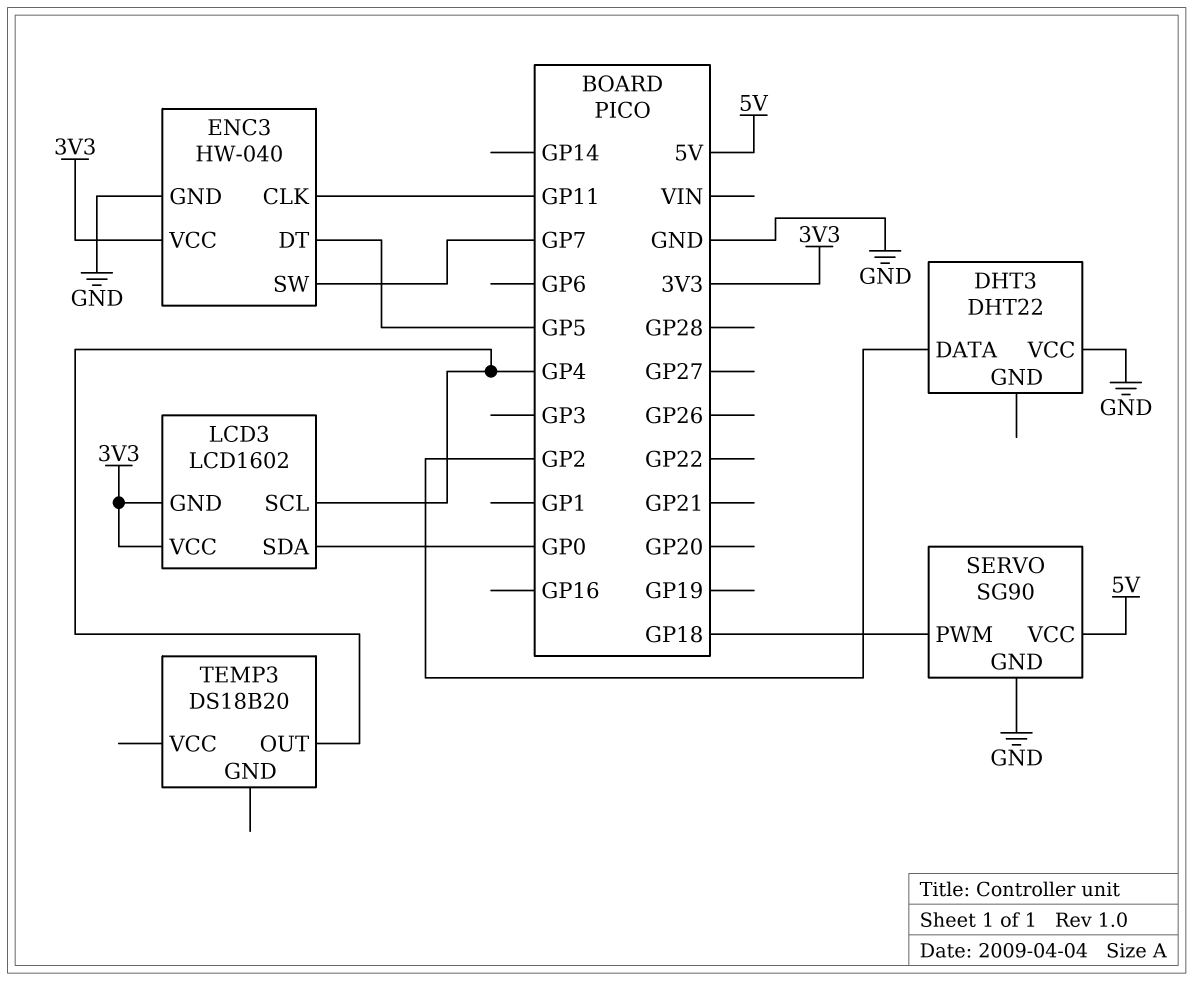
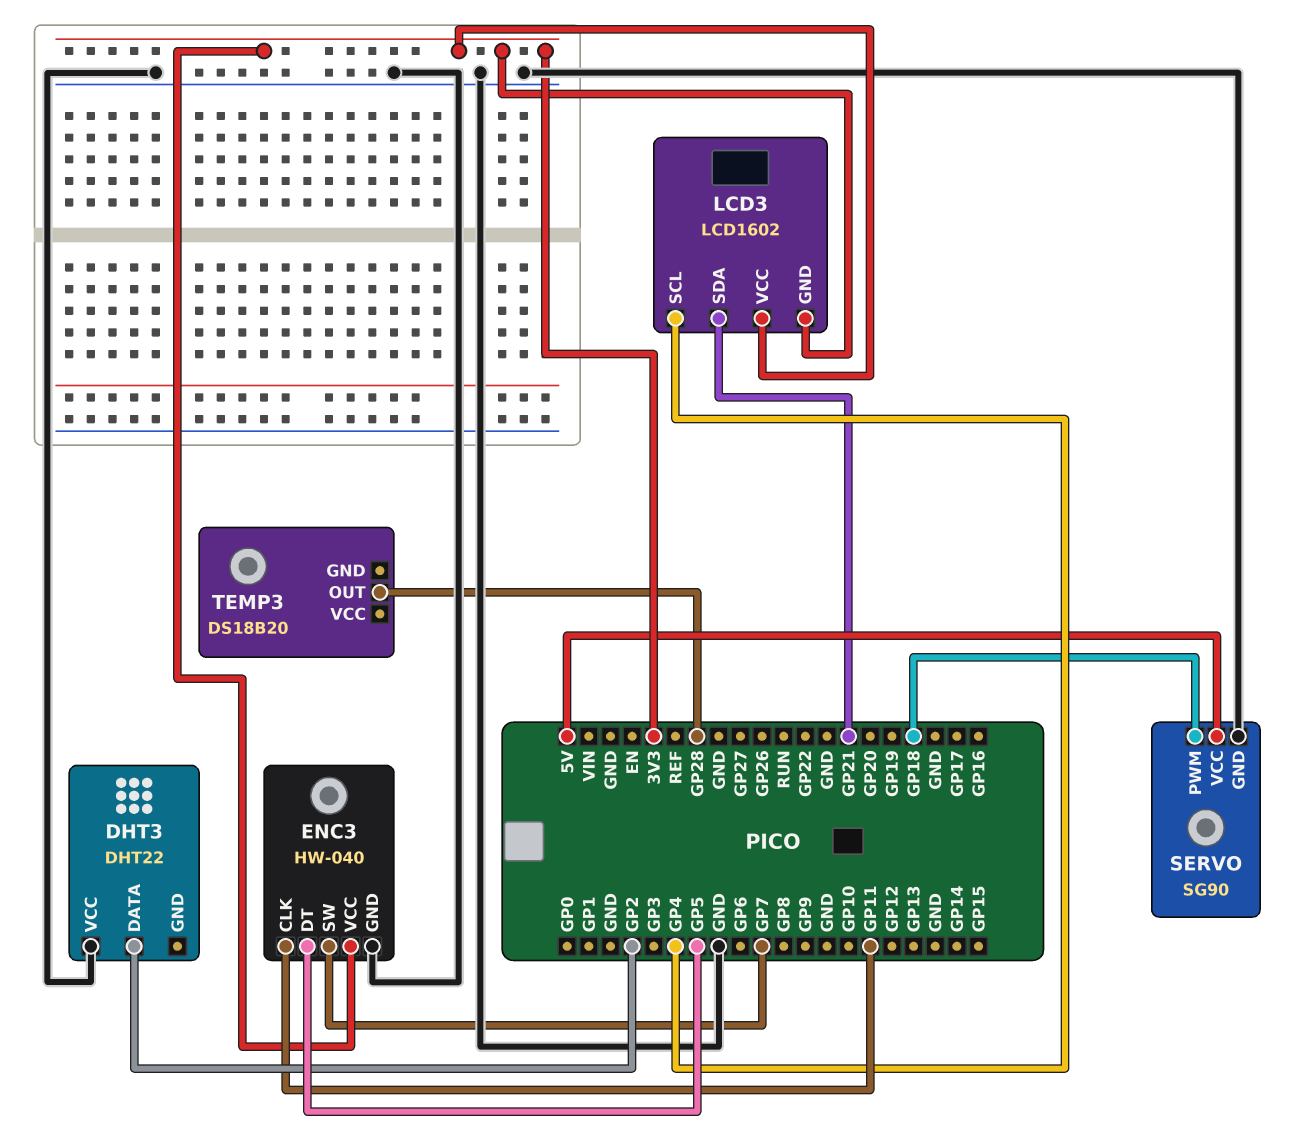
LCD3 pin SDA: GP0 -> GP21
TEMP3 pin OUT: GP4 -> GP28

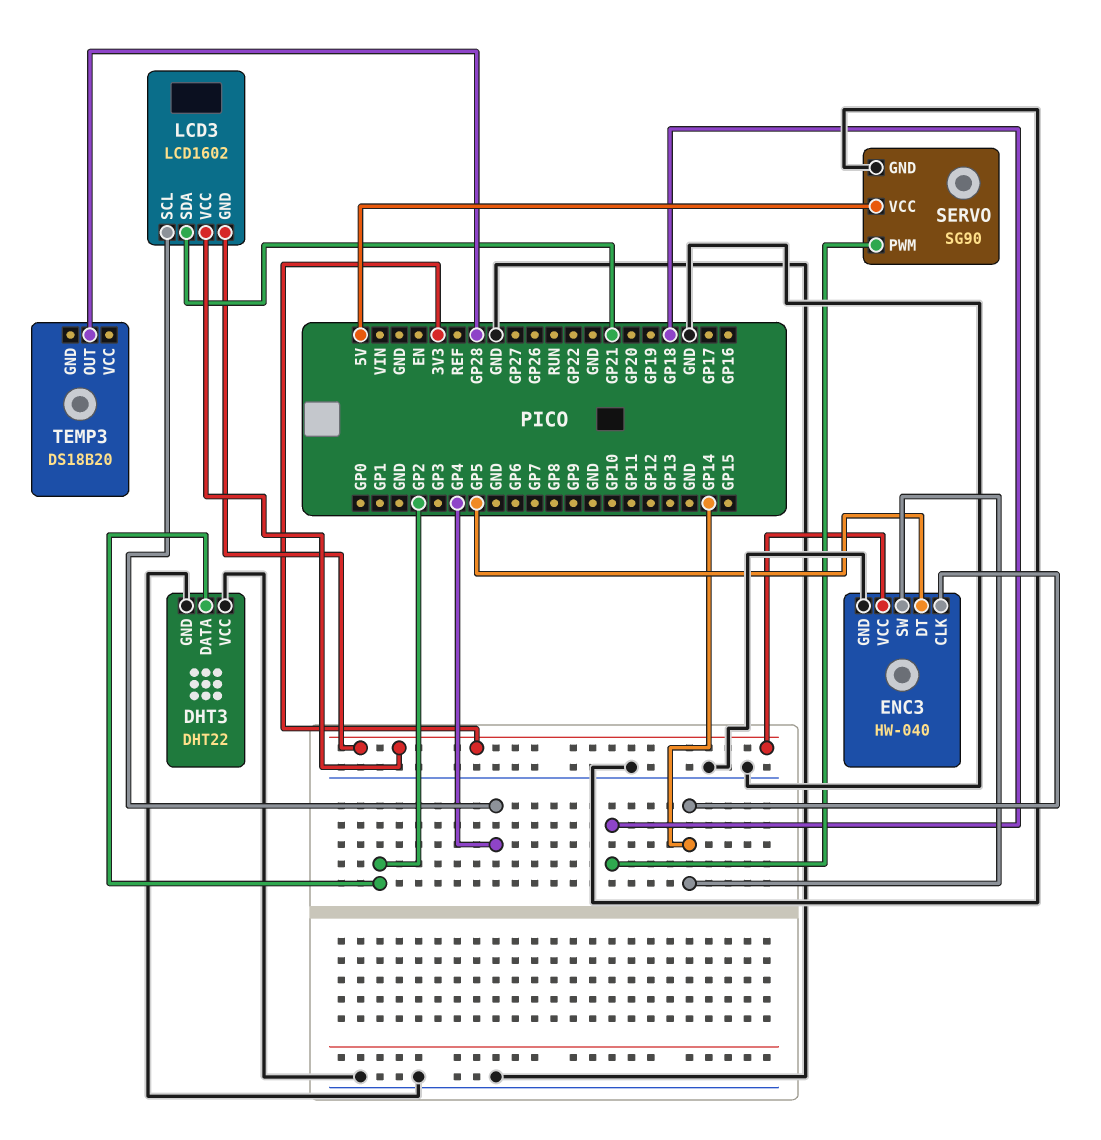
DHT3 pin GND: none -> GND
ENC3 pin CLK: GP11 -> GP14
ENC3 pin SW: GP7 -> GP14

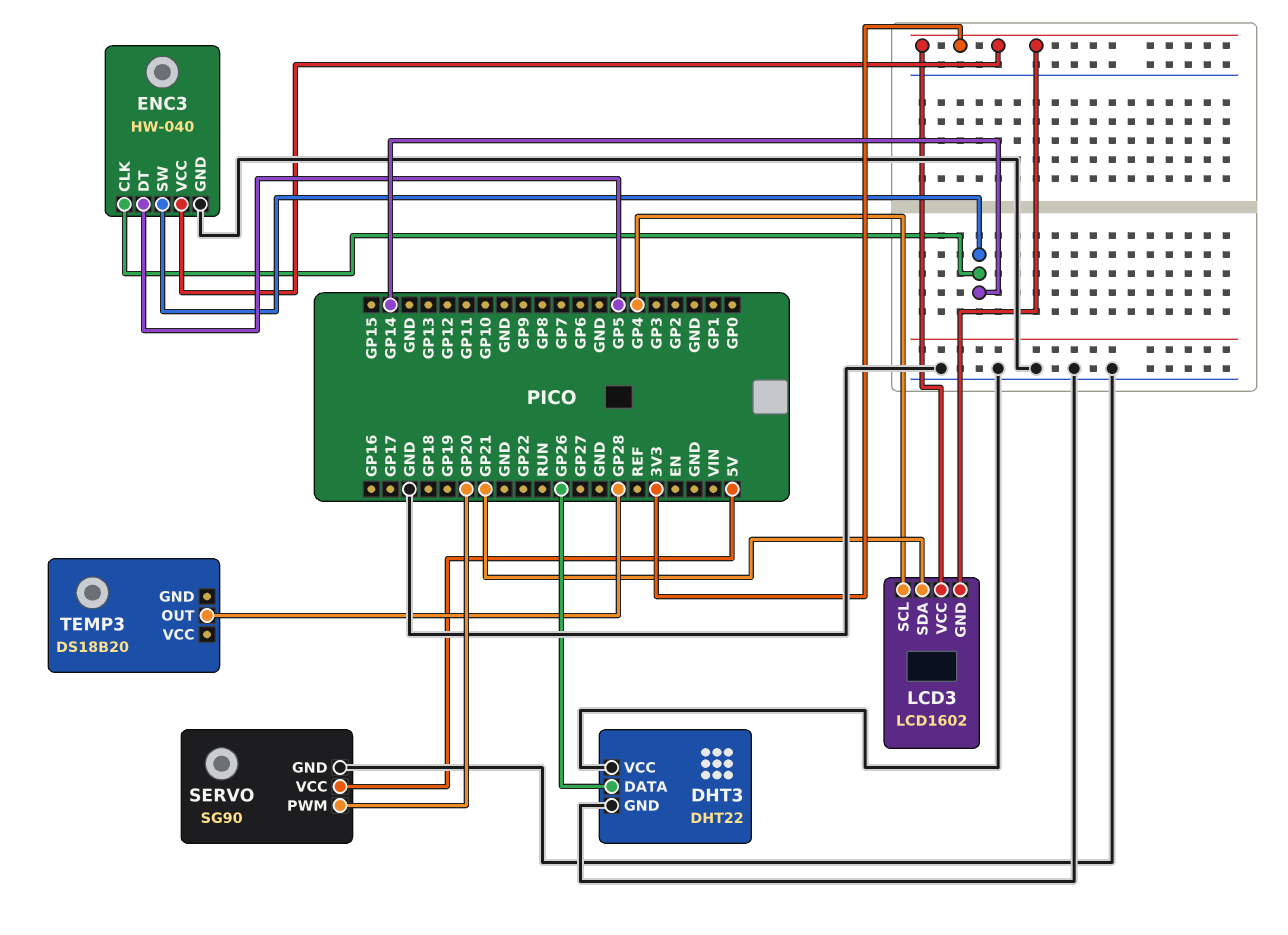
DHT3 pin DATA: GP2 -> GP26
SERVO pin PWM: GP18 -> GP20

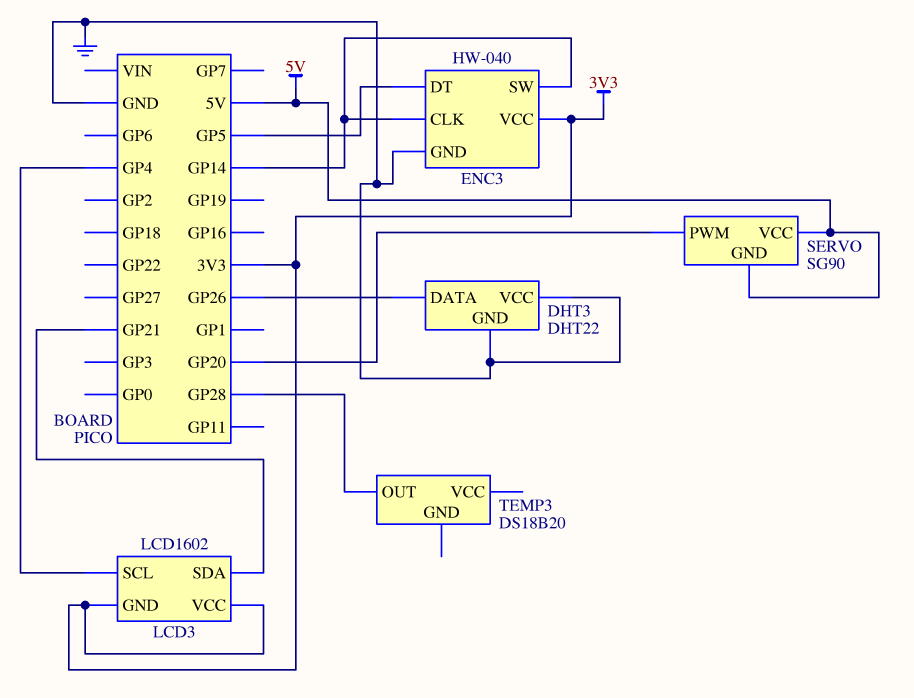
SERVO pin GND: GND -> 5V

